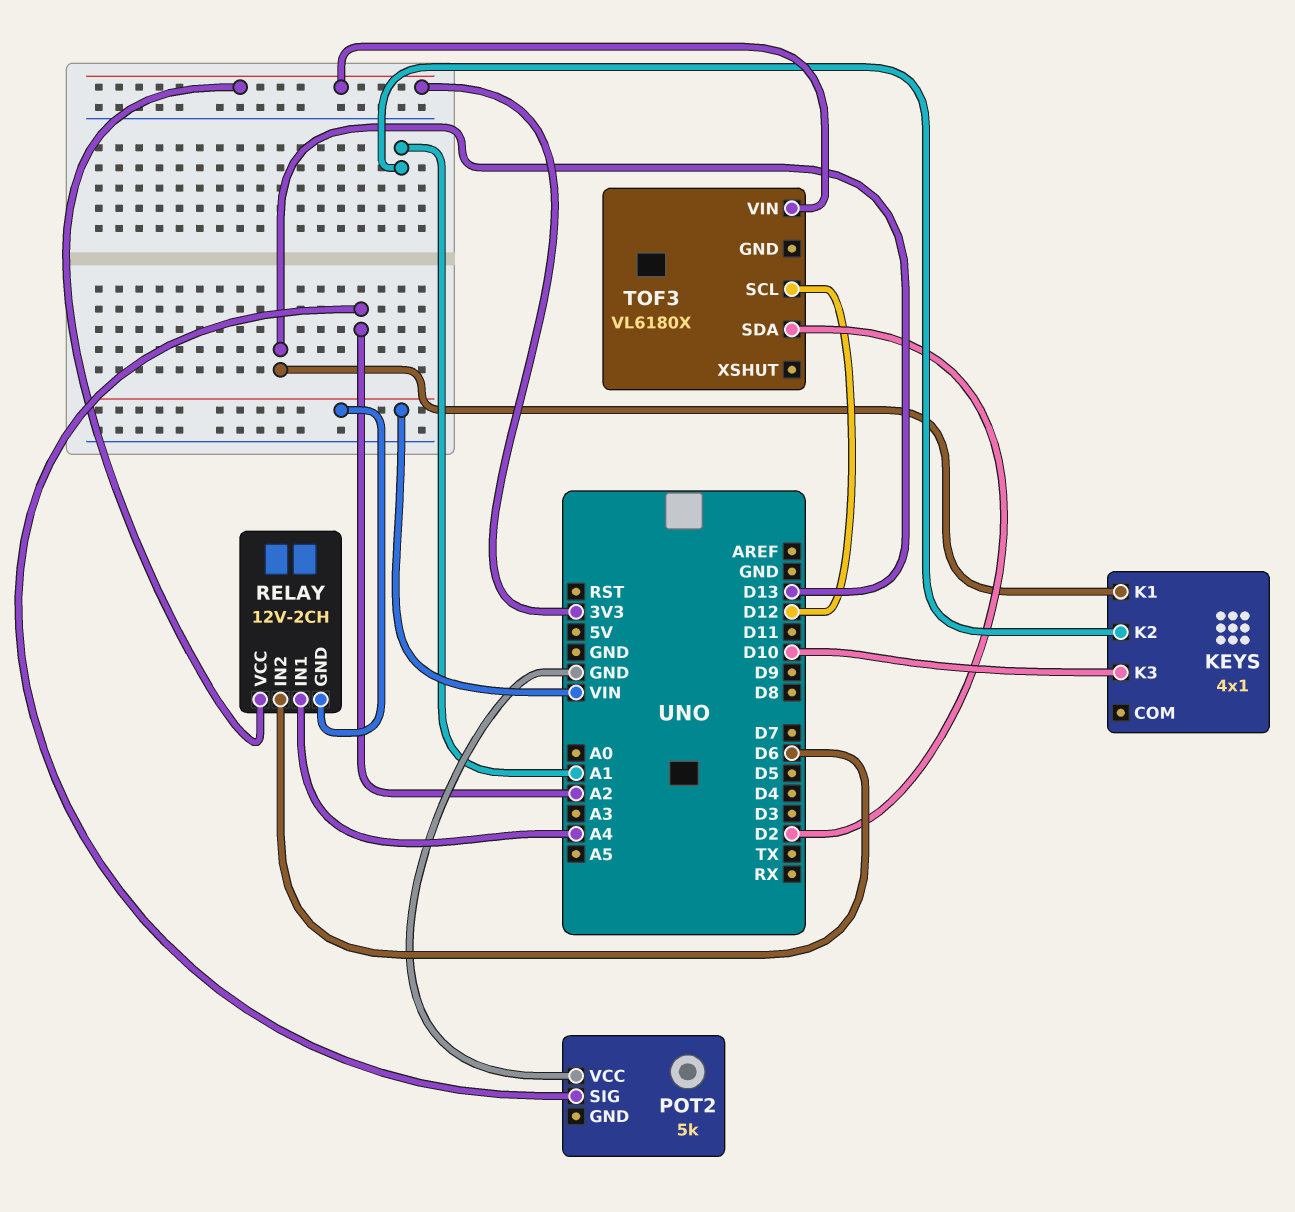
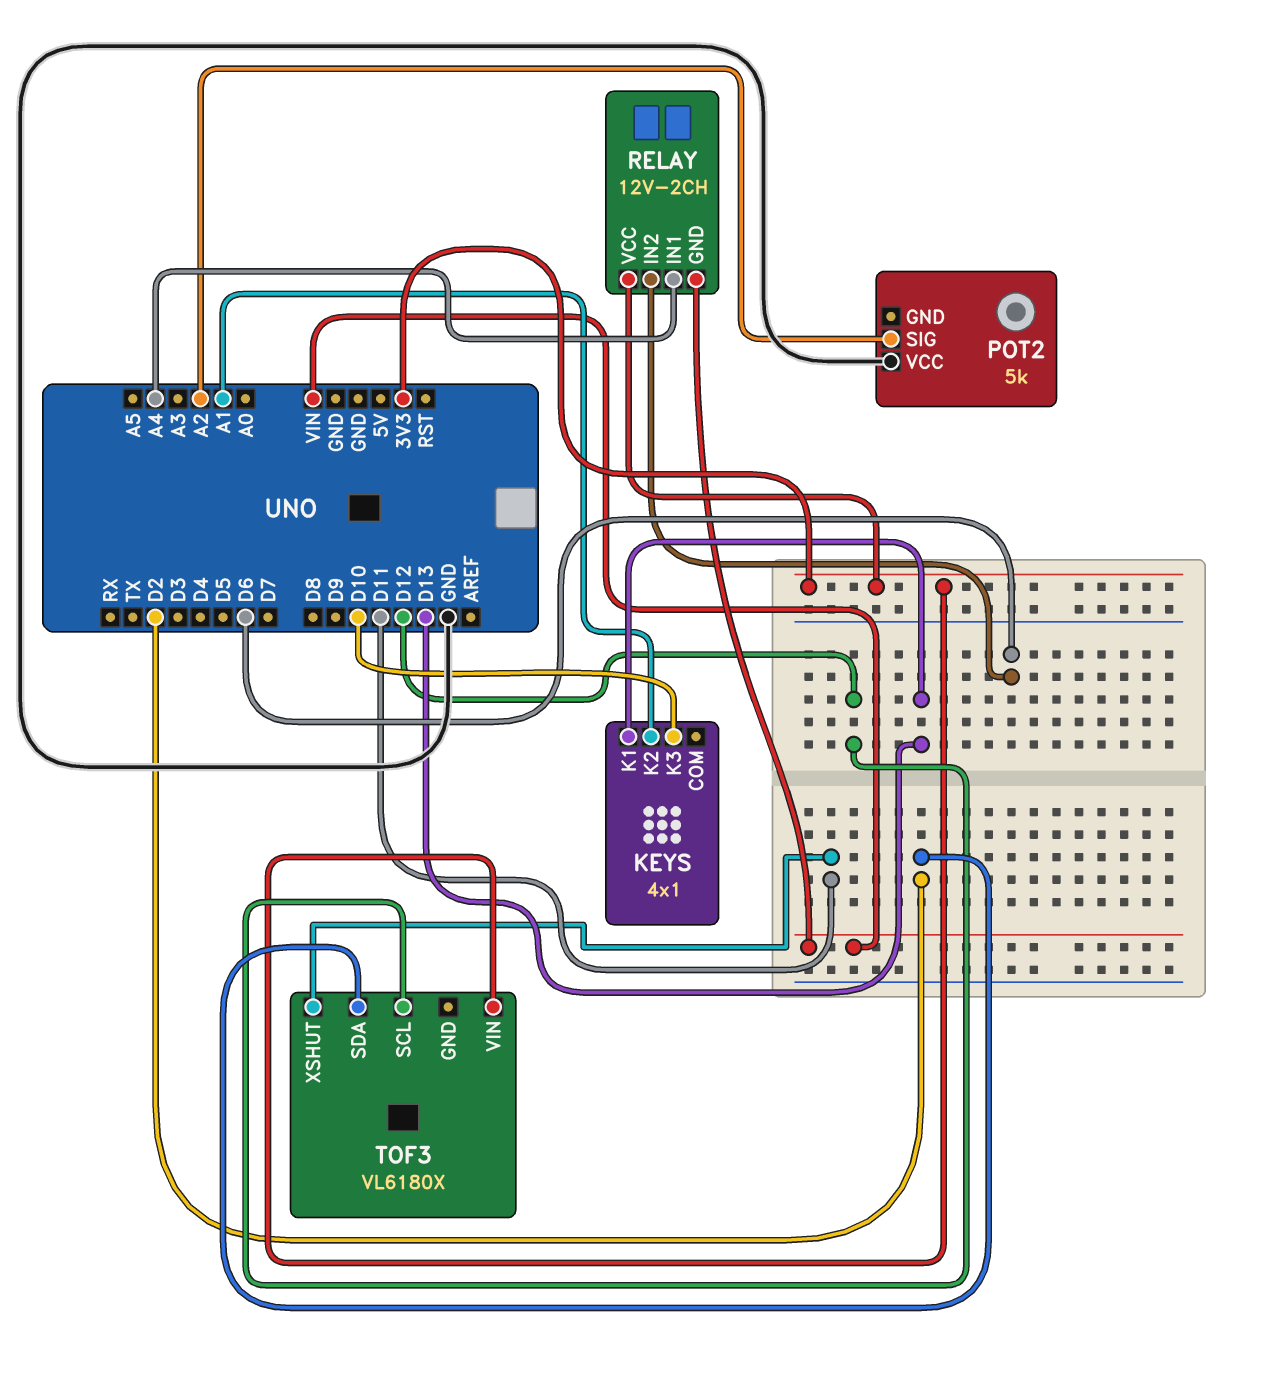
TOF3 pin XSHUT: none -> D11

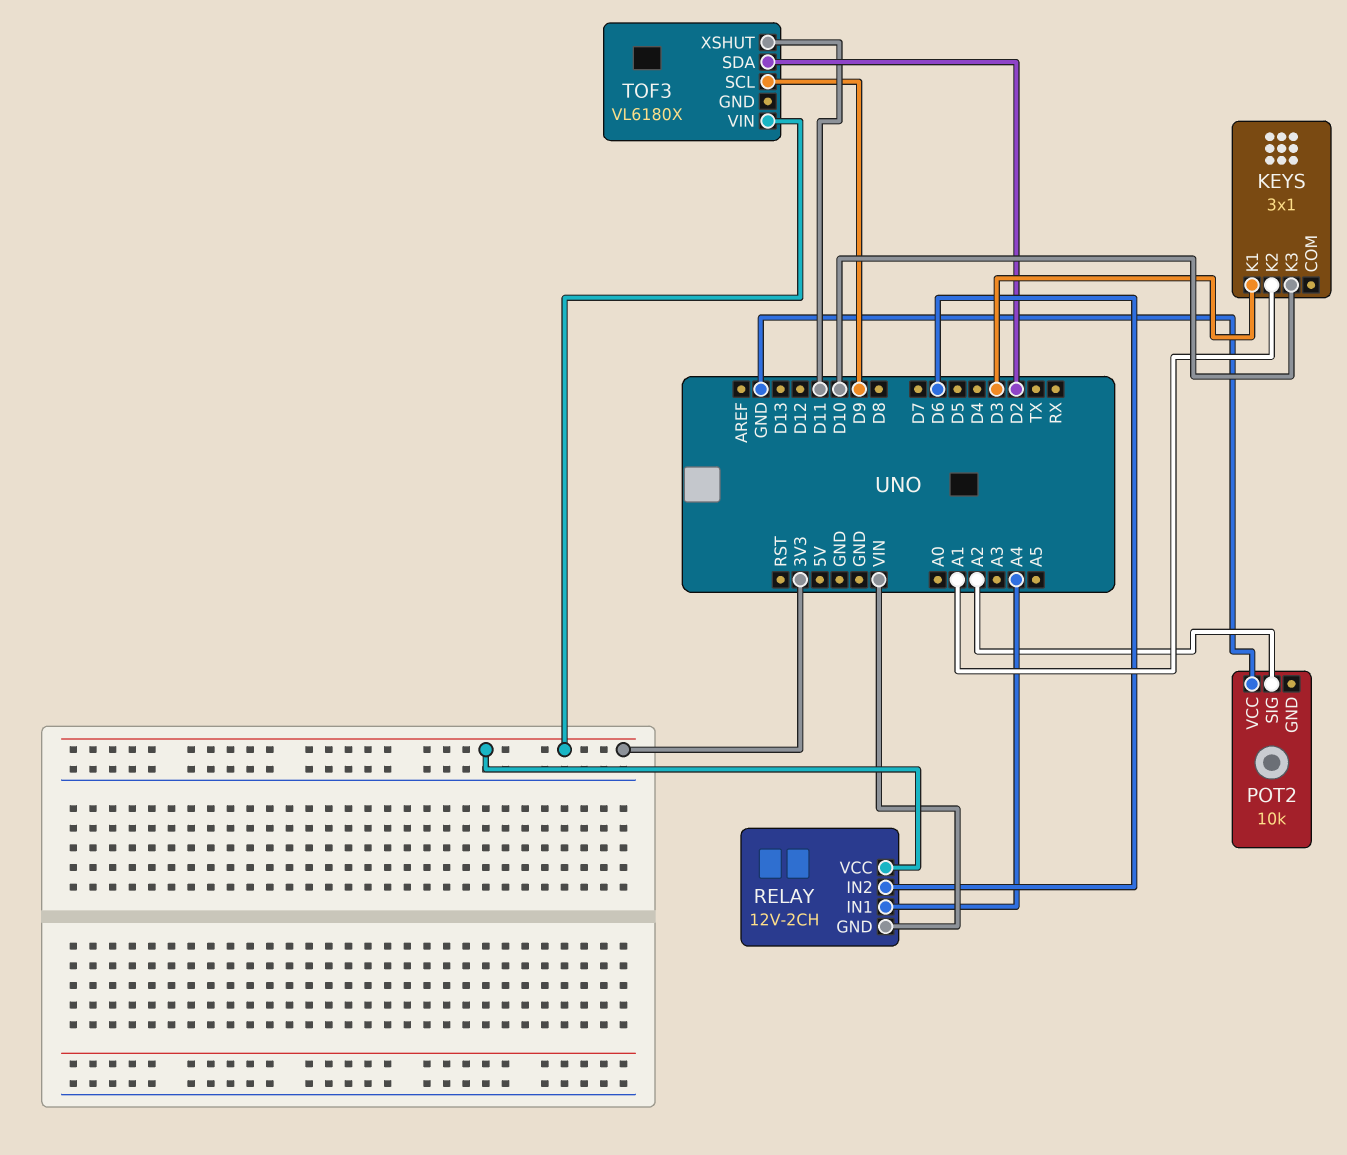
KEYS: 4x1 -> 3x1
KEYS pin K1: D13 -> D3
POT2: 5k -> 10k
TOF3 pin SCL: D12 -> D9

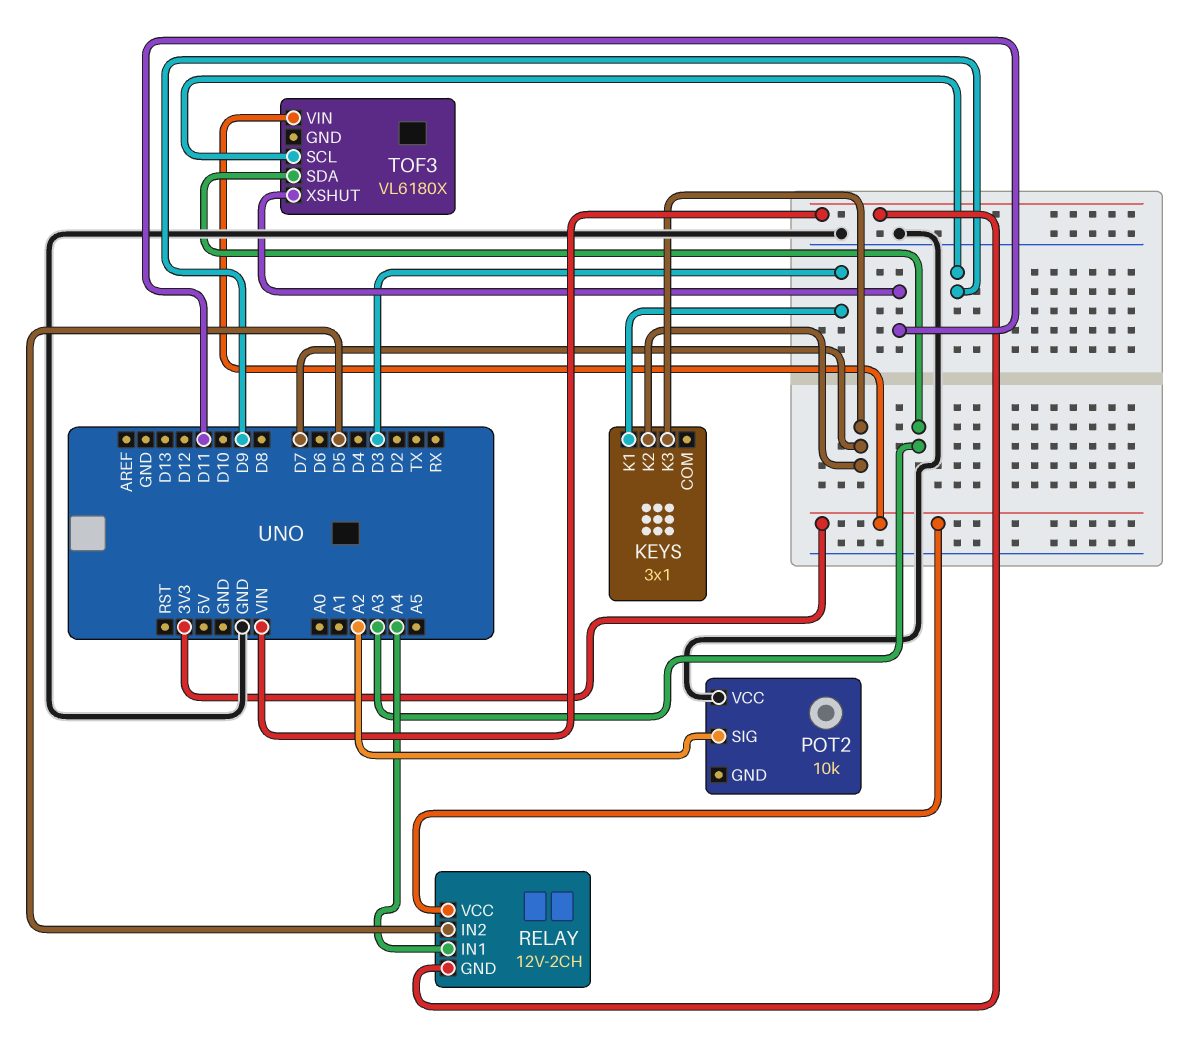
KEYS pin K2: A1 -> D7
KEYS pin K3: D10 -> D7
RELAY pin IN2: D6 -> D5
TOF3 pin SDA: D2 -> A3

